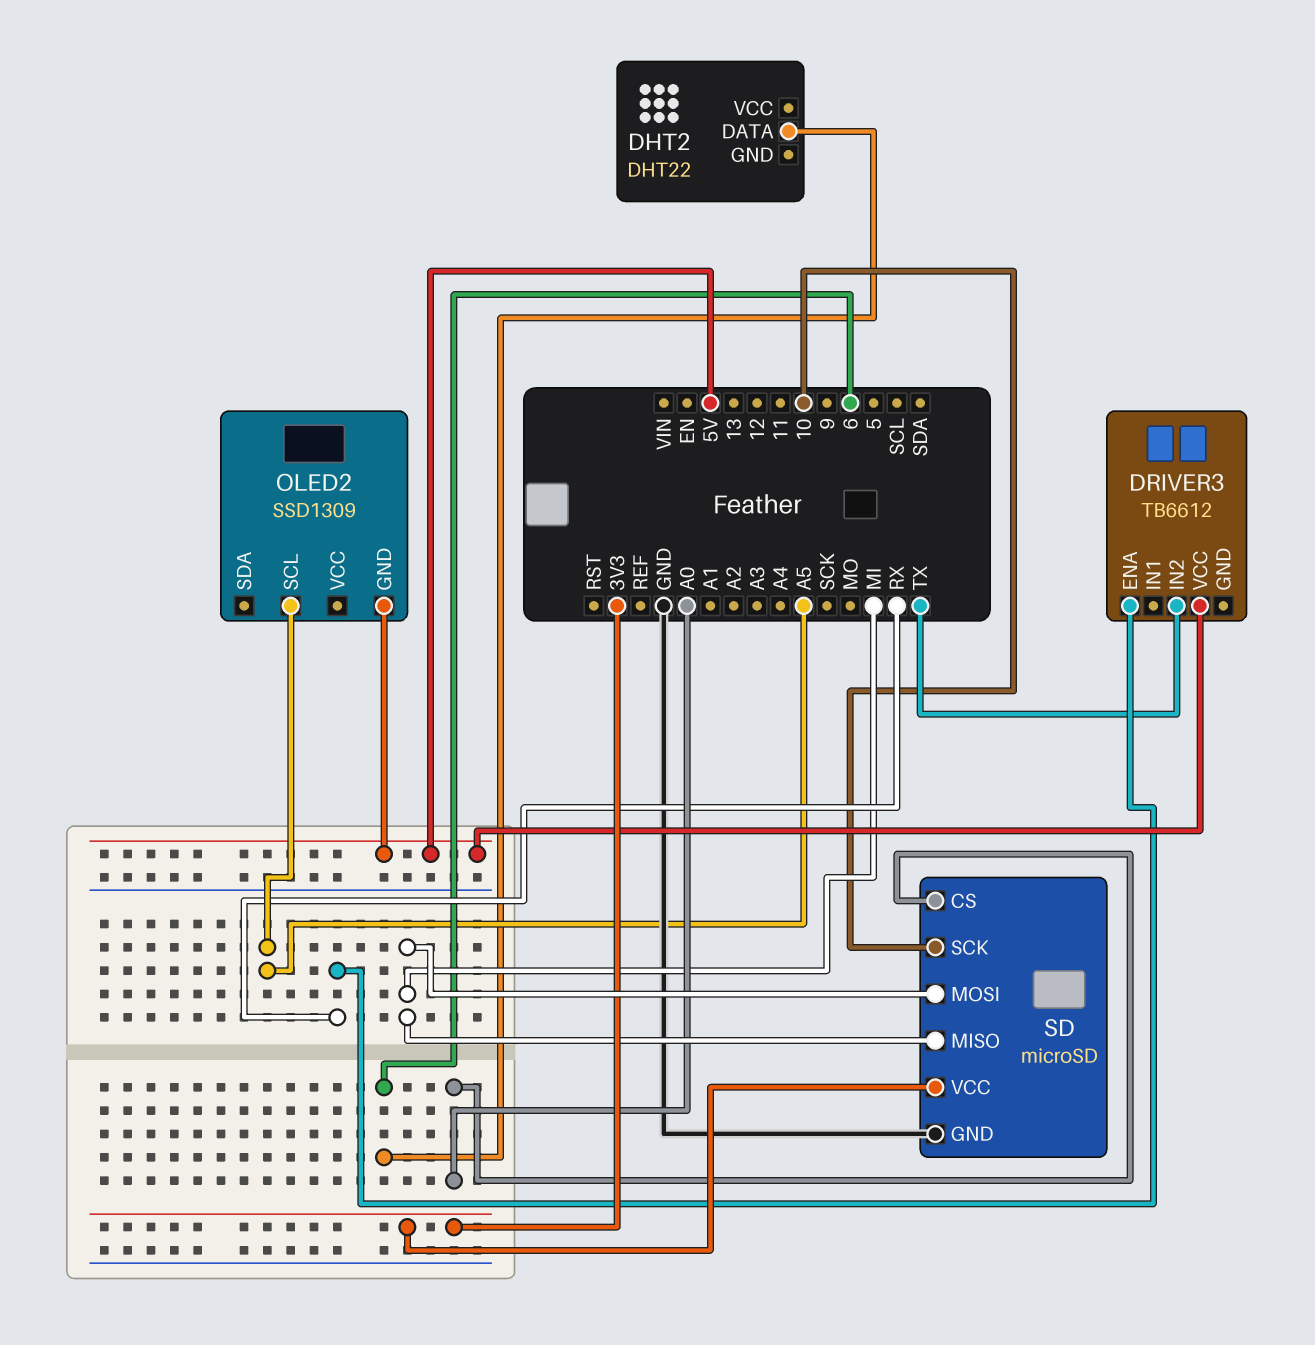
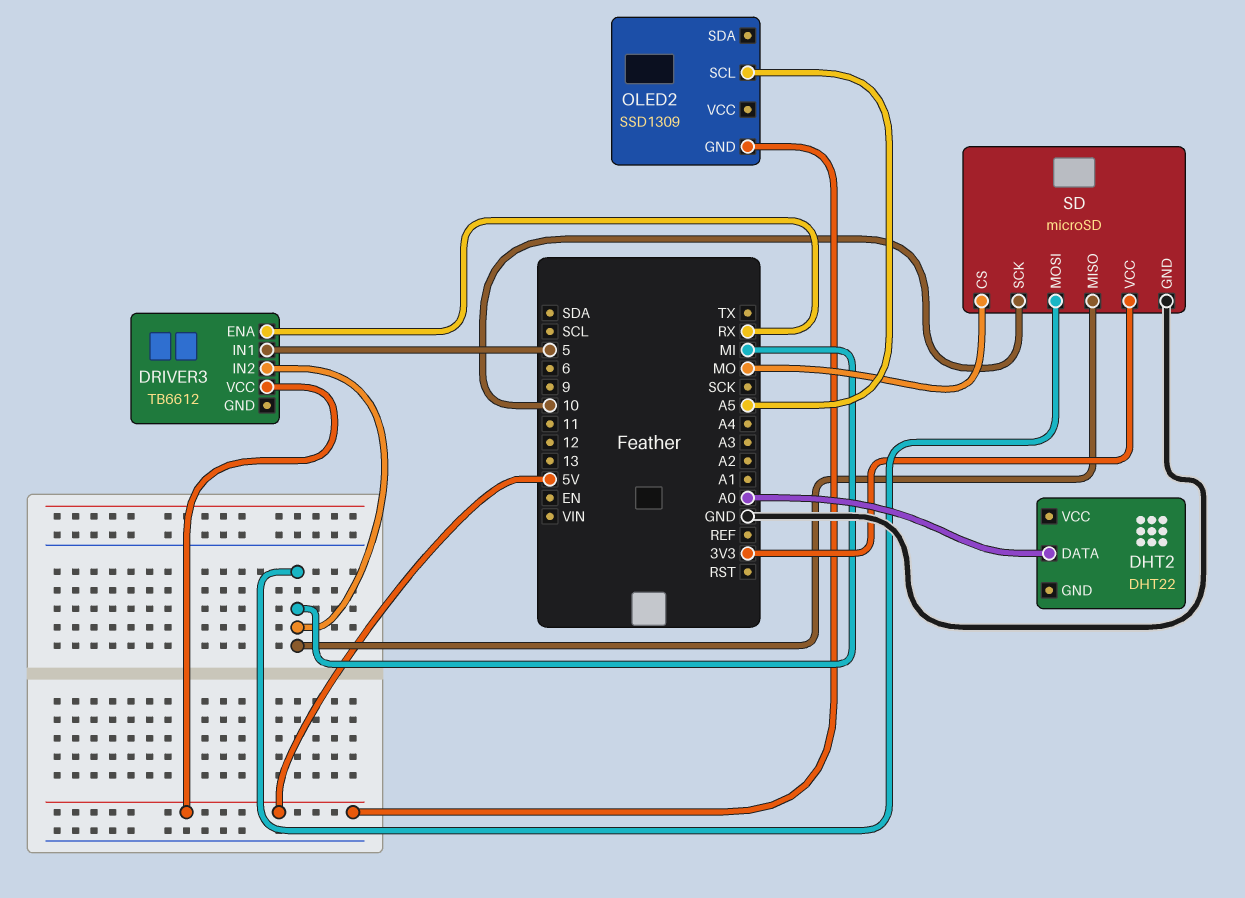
DHT2 pin DATA: 6 -> A0
DRIVER3 pin IN1: none -> 5
DRIVER3 pin IN2: TX -> MI
SD pin CS: A0 -> MO

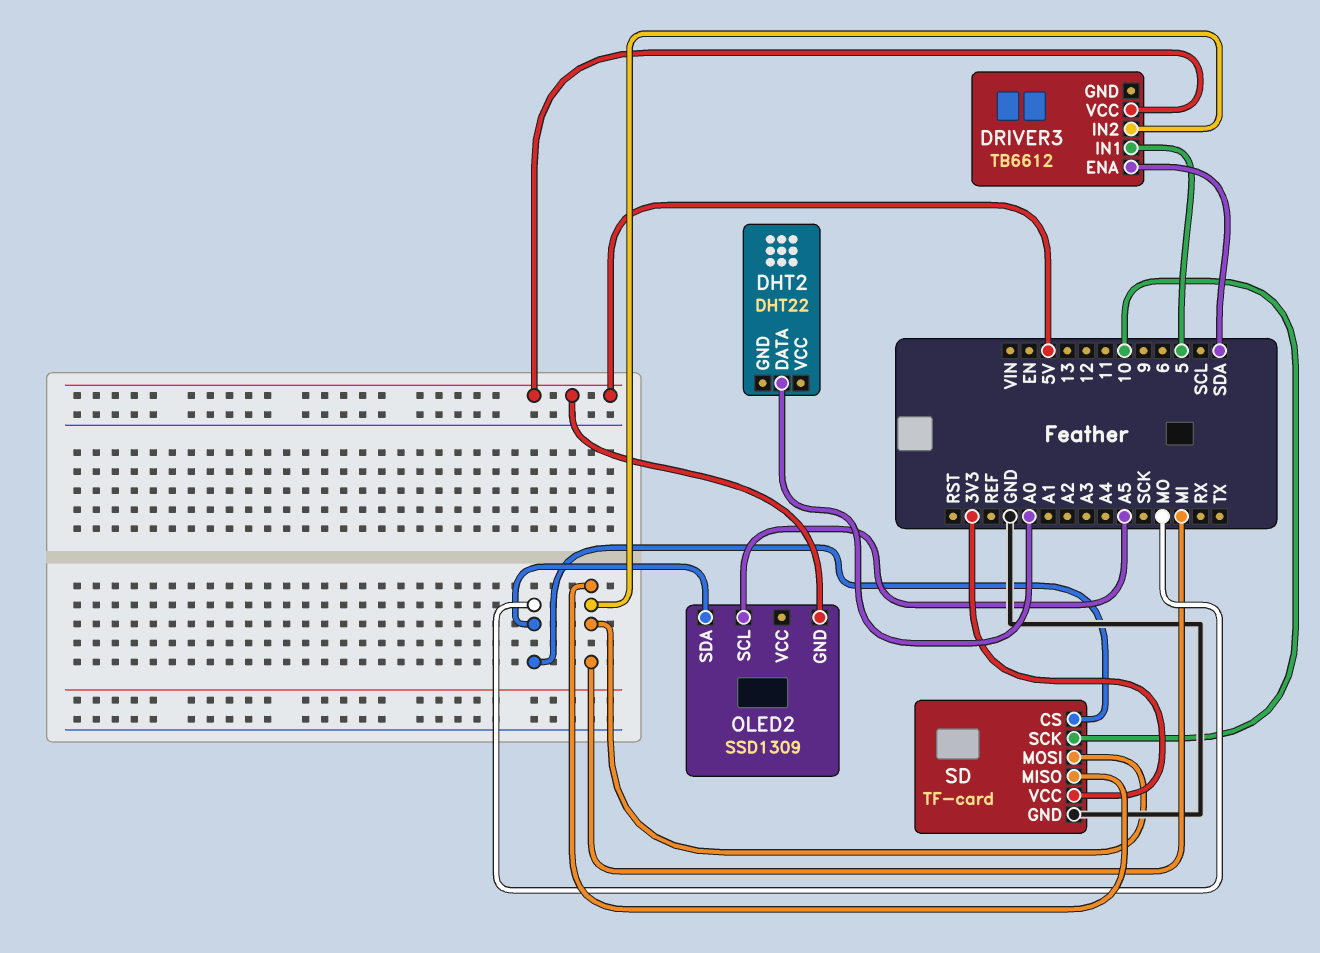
DRIVER3 pin ENA: RX -> SDA
OLED2 pin SDA: none -> MO
SD: microSD -> TF-card

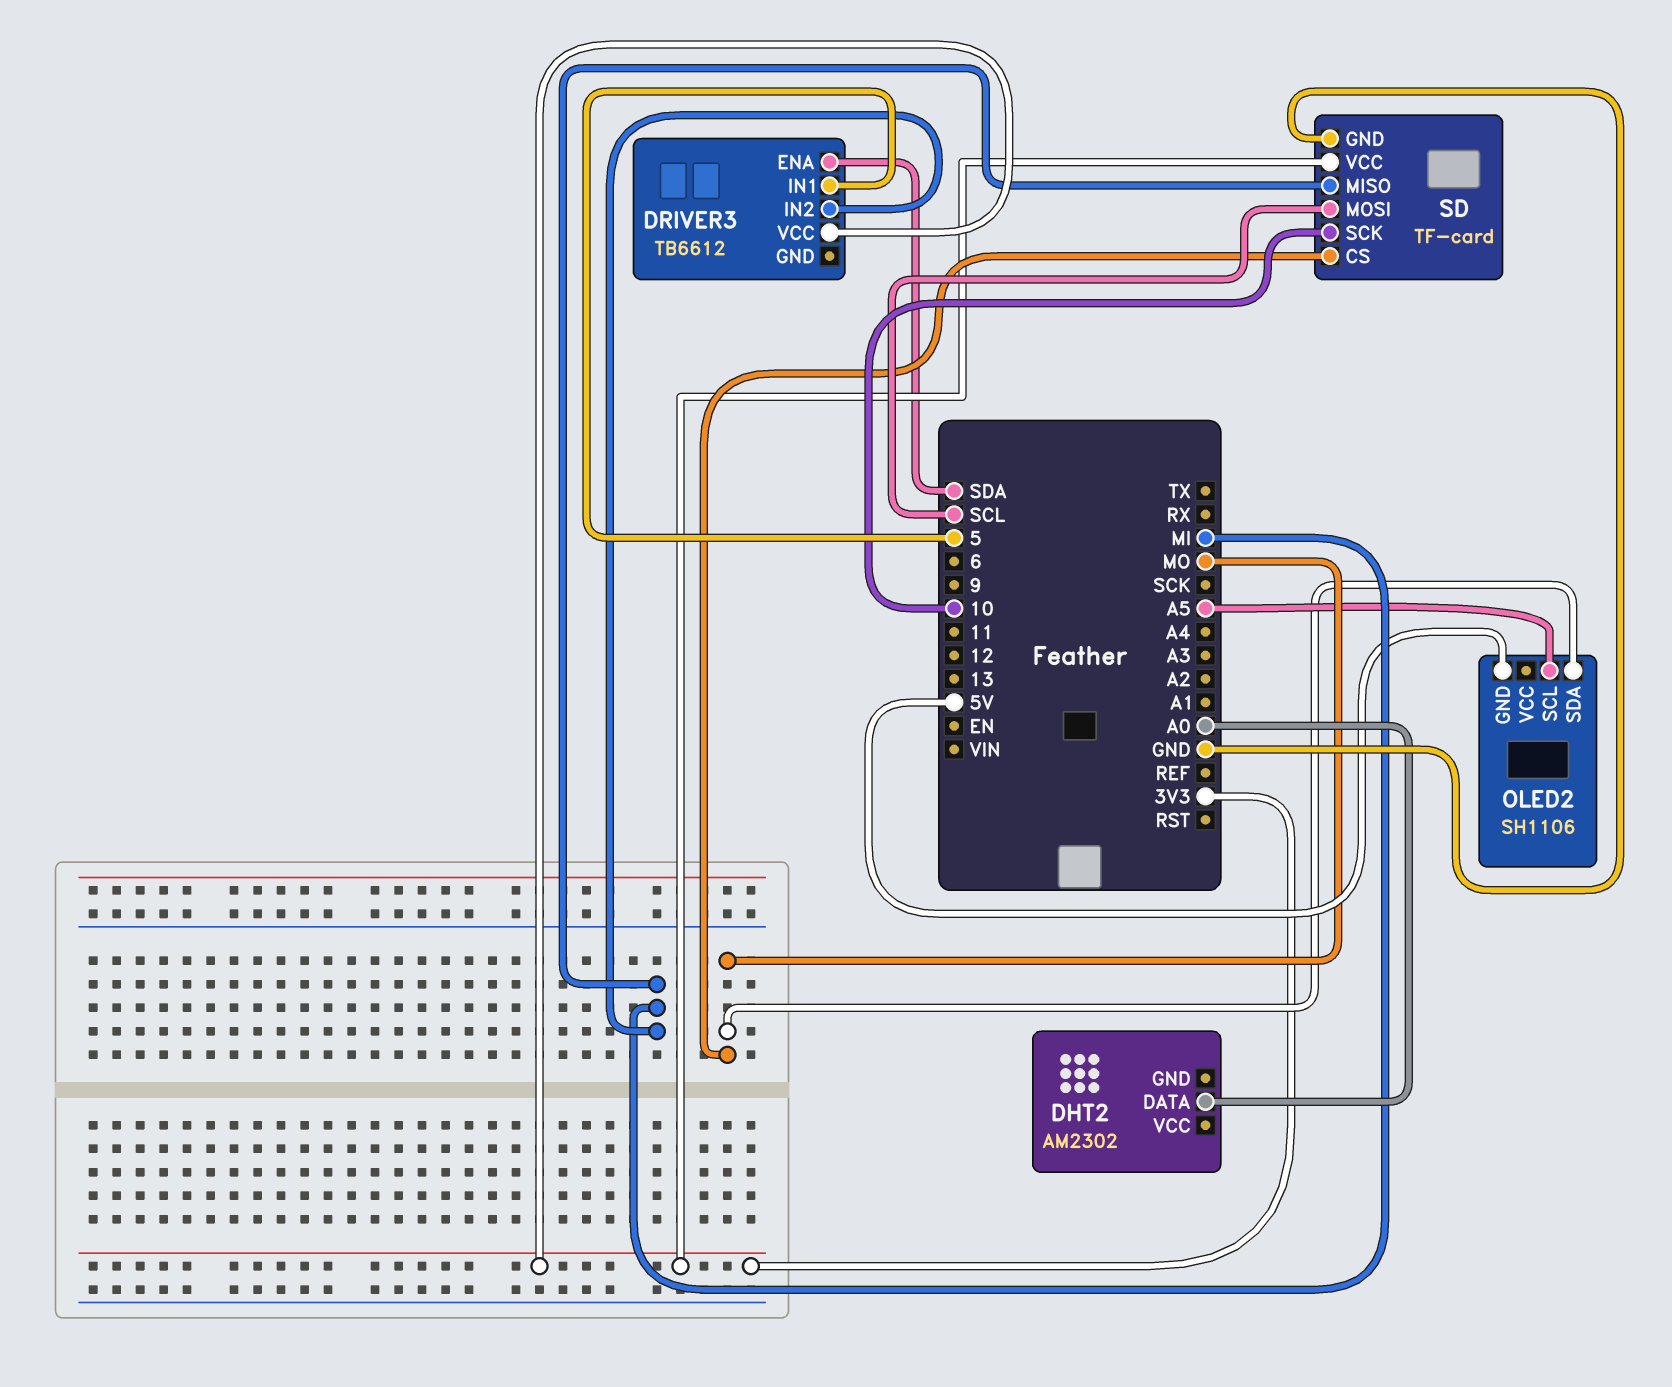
DHT2: DHT22 -> AM2302
DRIVER3 pin VCC: 5V -> 3V3
OLED2: SSD1309 -> SH1106
SD pin MOSI: MI -> SCL

